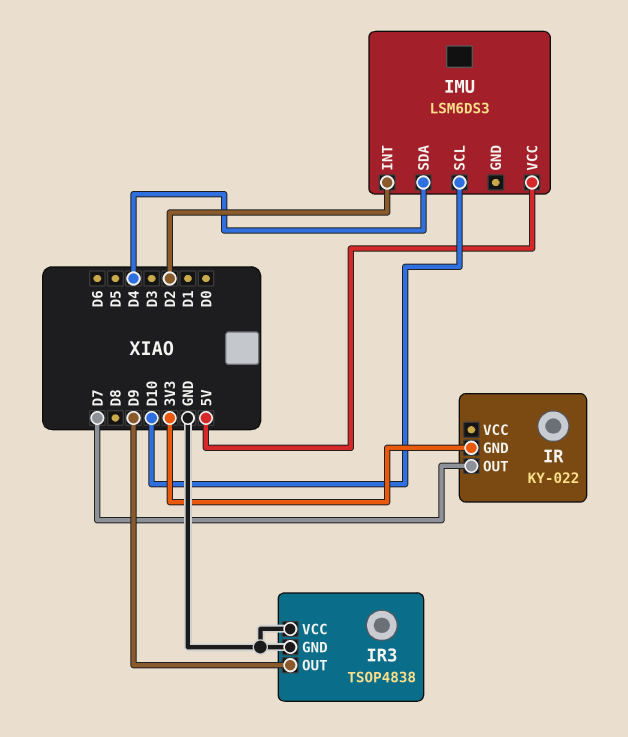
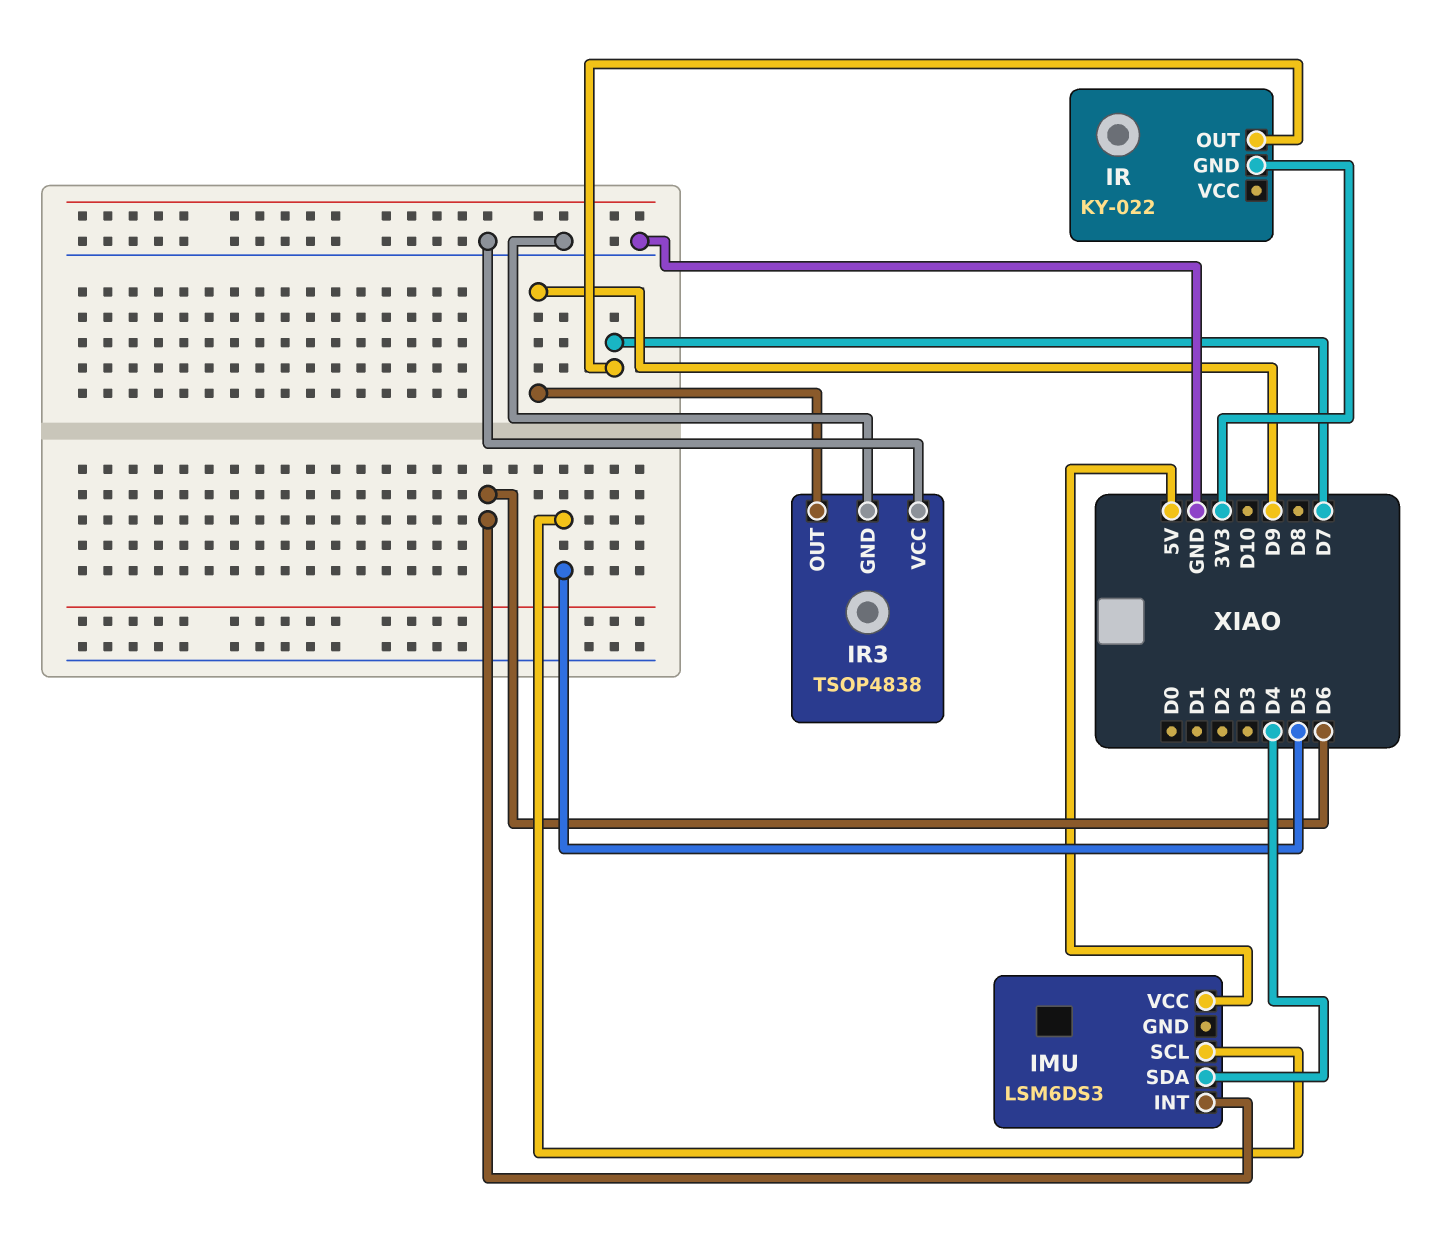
IMU pin INT: D2 -> D6
IMU pin SCL: D10 -> D5

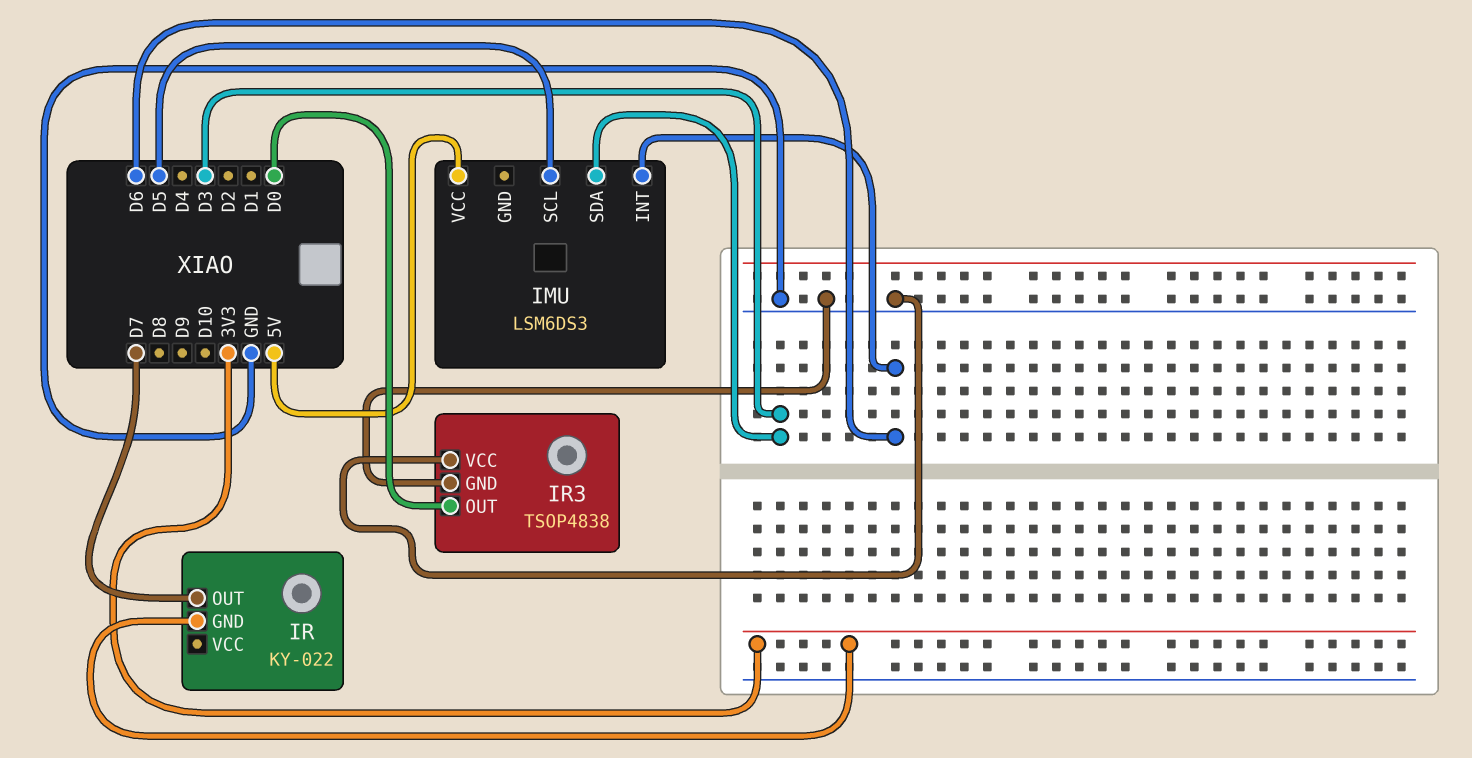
IMU pin SDA: D4 -> D3
IR3 pin OUT: D9 -> D0

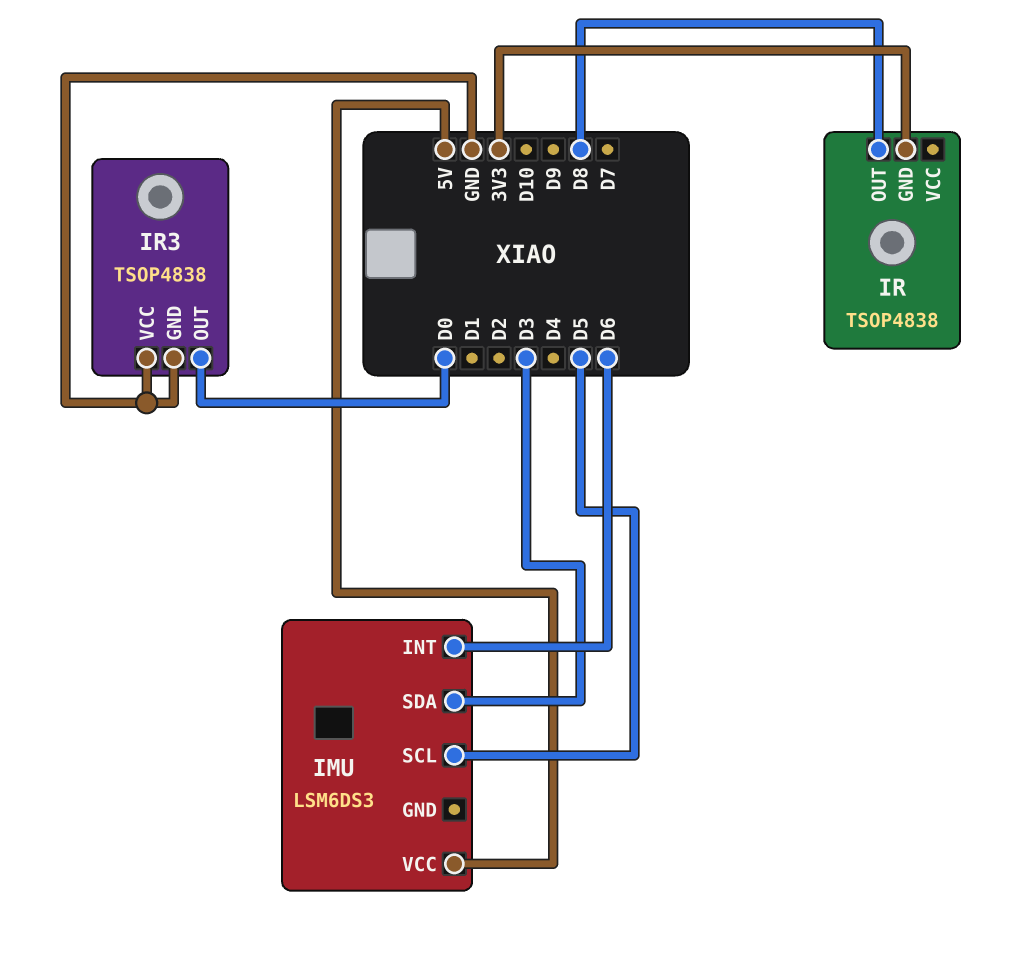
IR: KY-022 -> TSOP4838
IR pin OUT: D7 -> D8

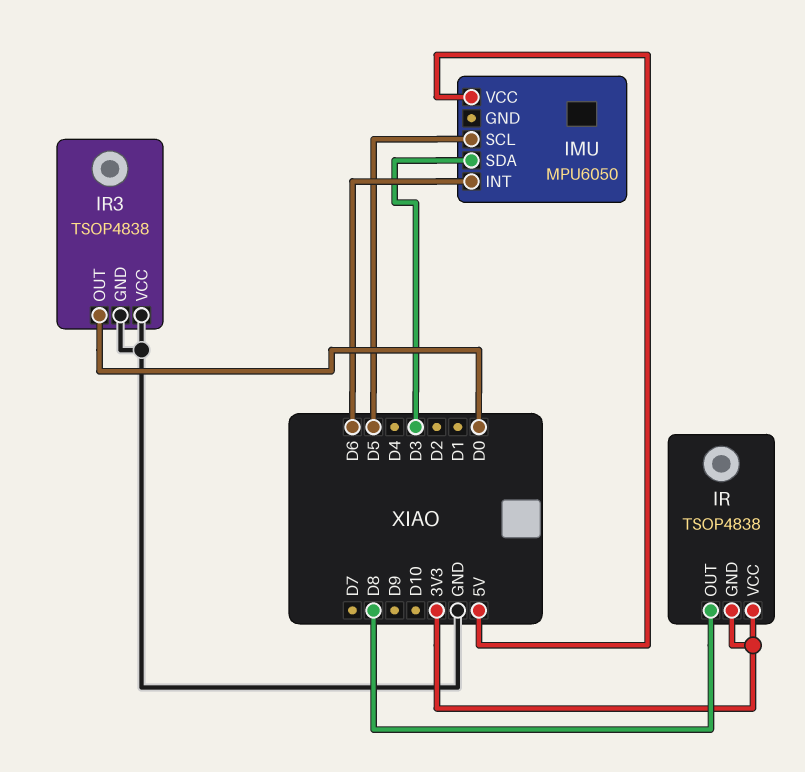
IMU: LSM6DS3 -> MPU6050
IR pin VCC: none -> 3V3

